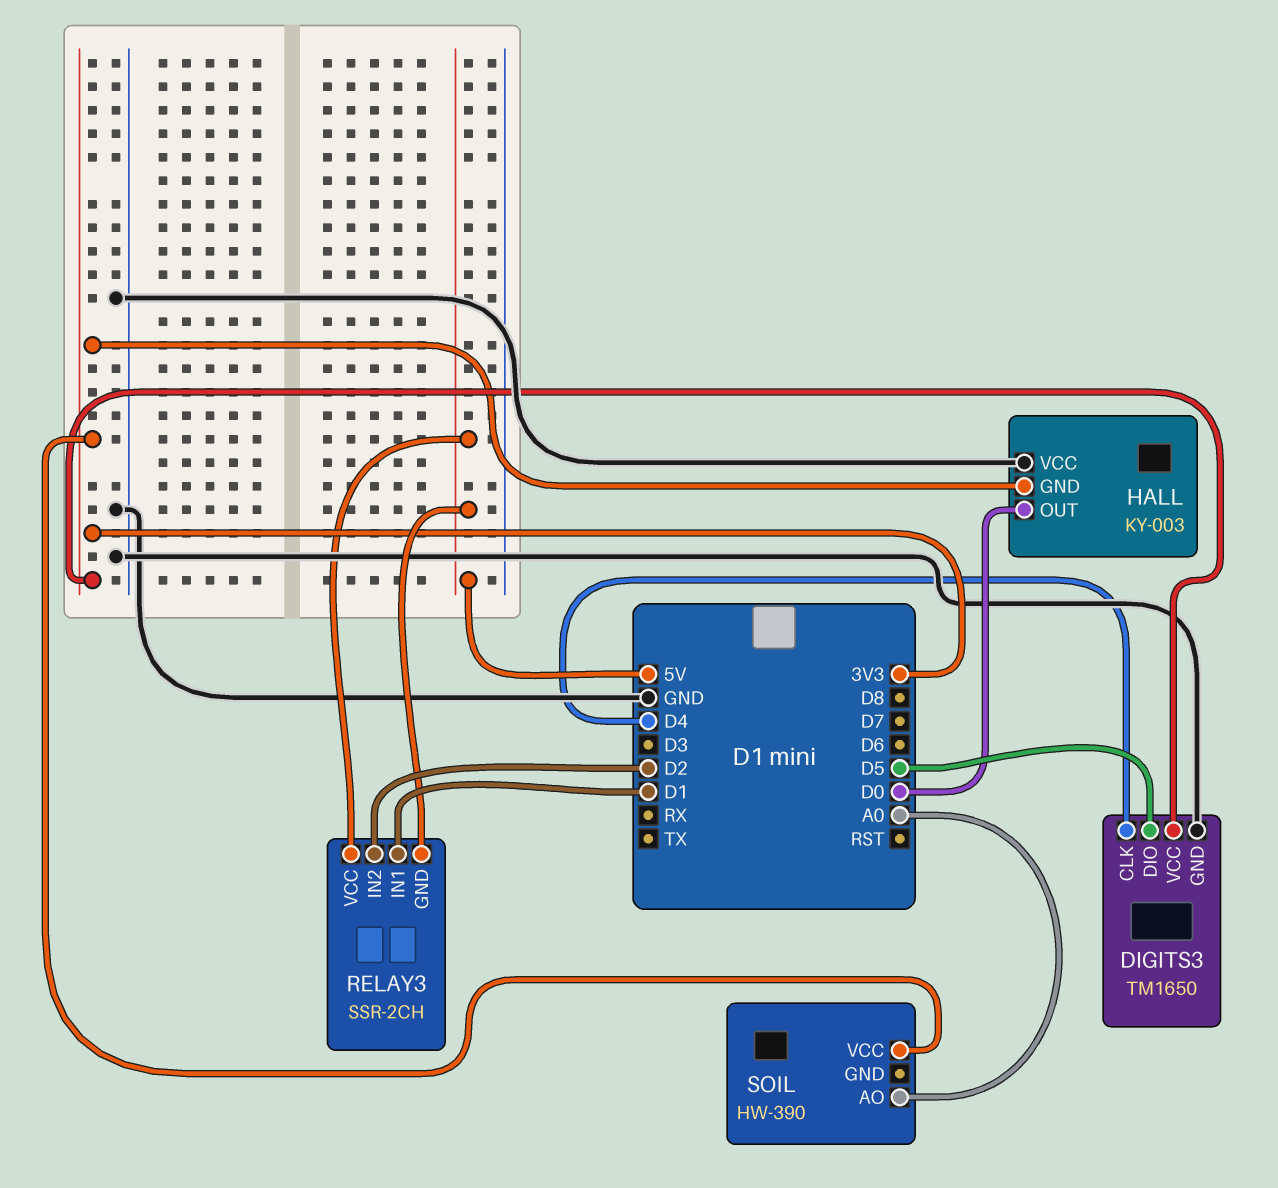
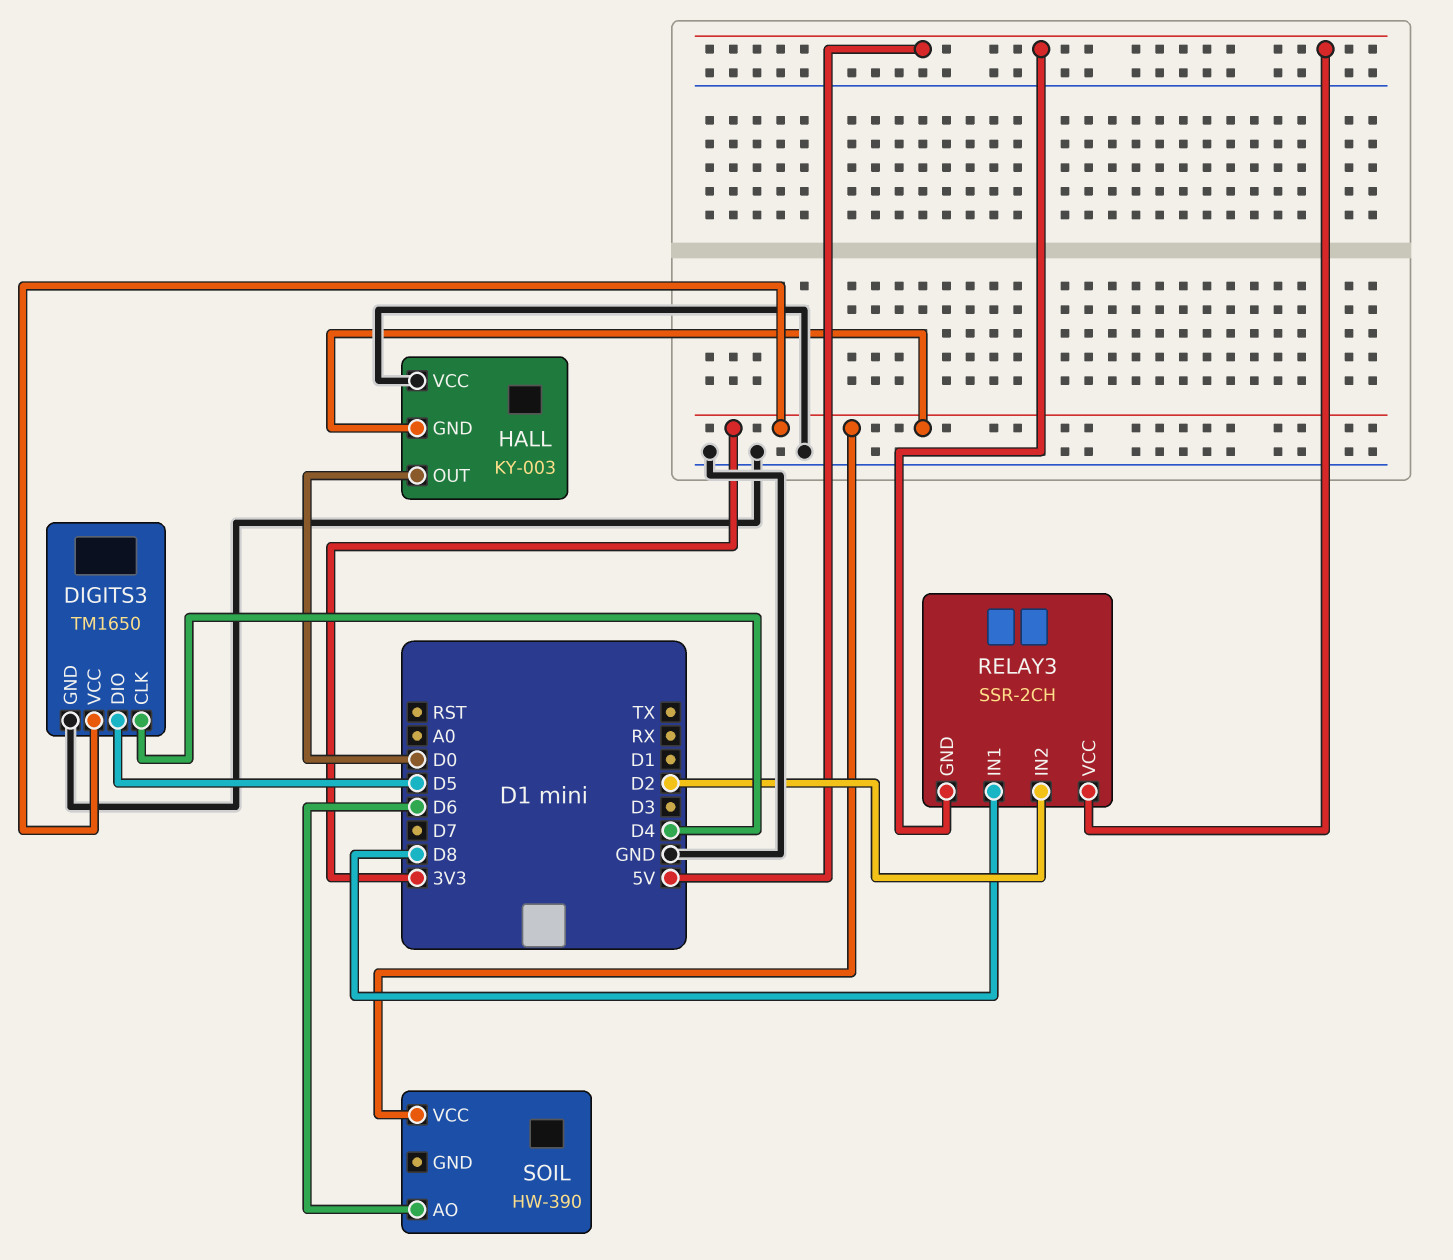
RELAY3 pin IN1: D1 -> D8
SOIL pin AO: A0 -> D6

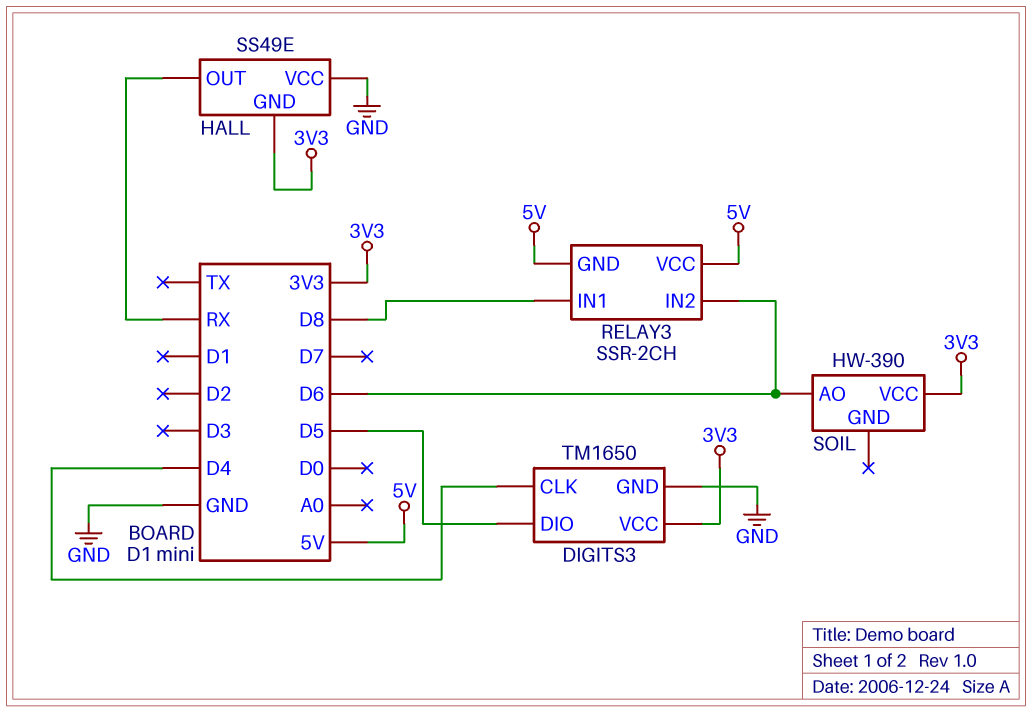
HALL: KY-003 -> SS49E
HALL pin OUT: D0 -> RX
RELAY3 pin IN2: D2 -> D6

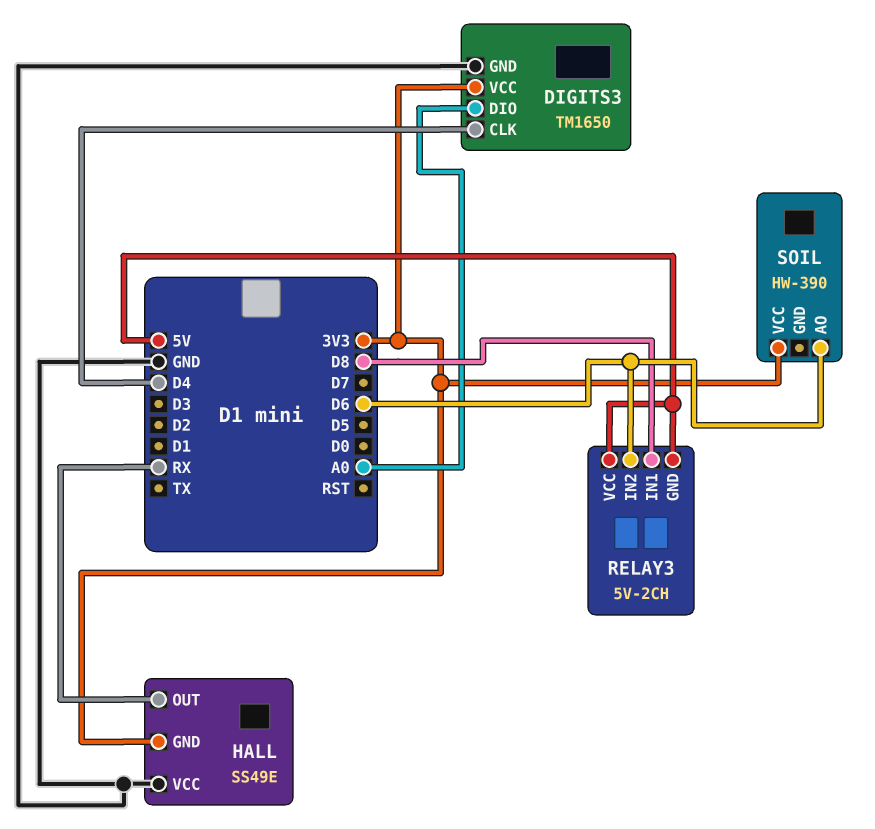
DIGITS3 pin DIO: D5 -> A0
RELAY3: SSR-2CH -> 5V-2CH

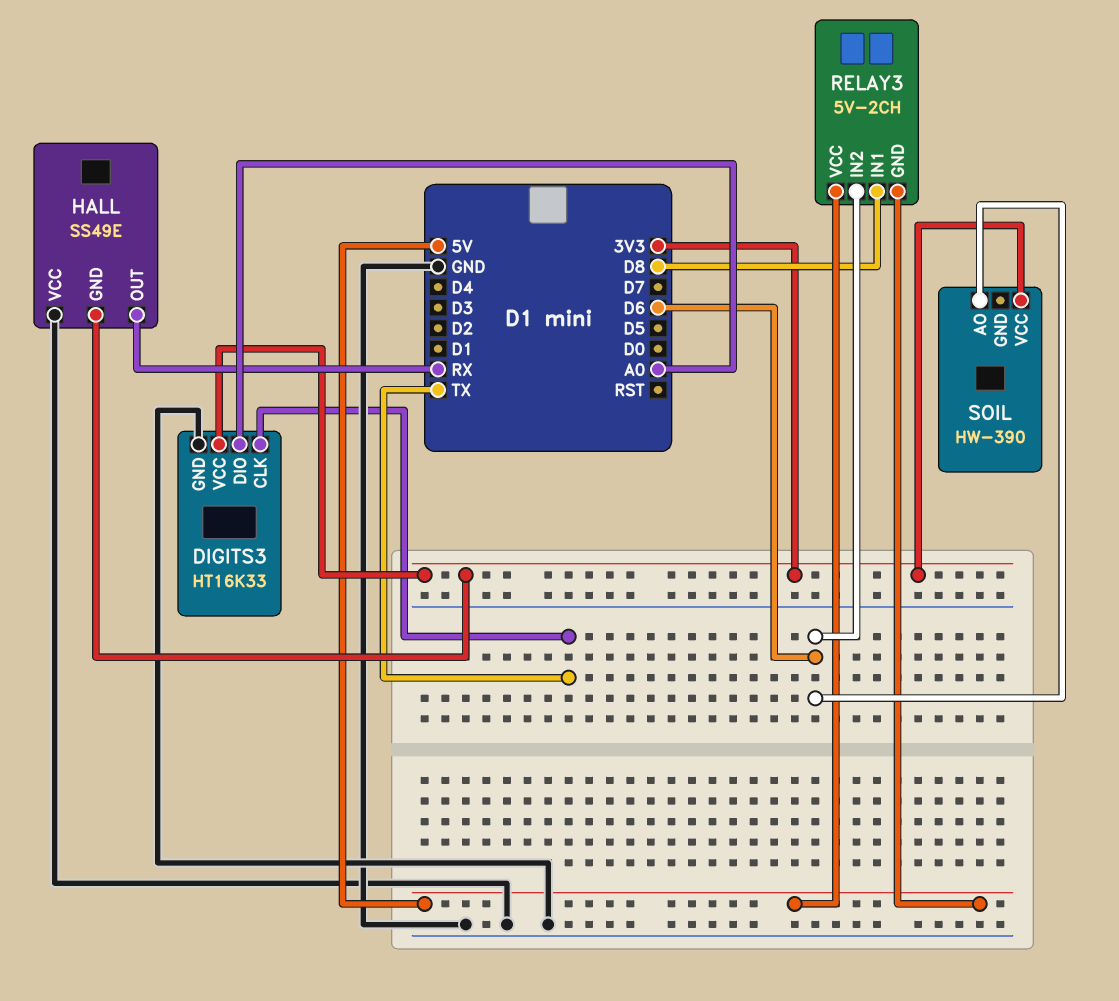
DIGITS3: TM1650 -> HT16K33
DIGITS3 pin CLK: D4 -> TX

